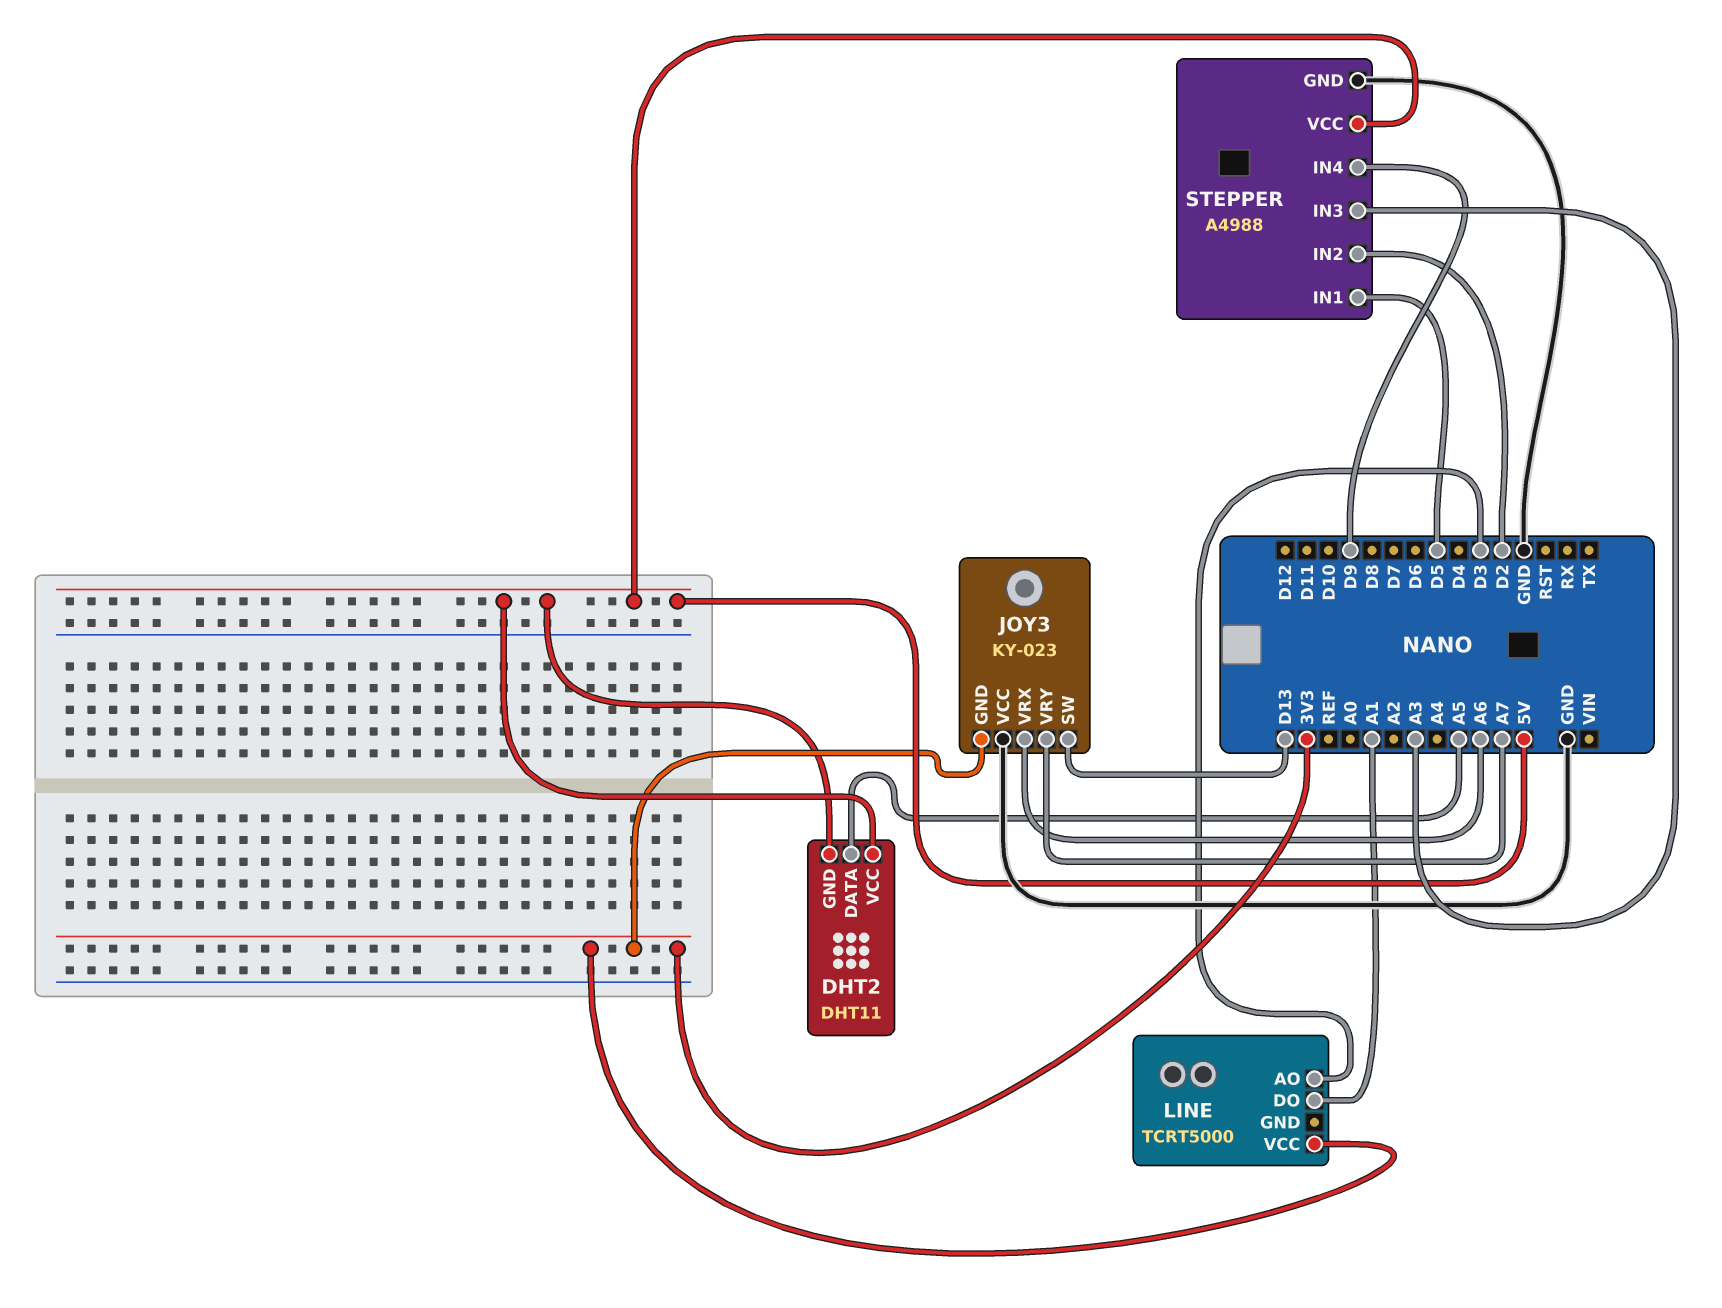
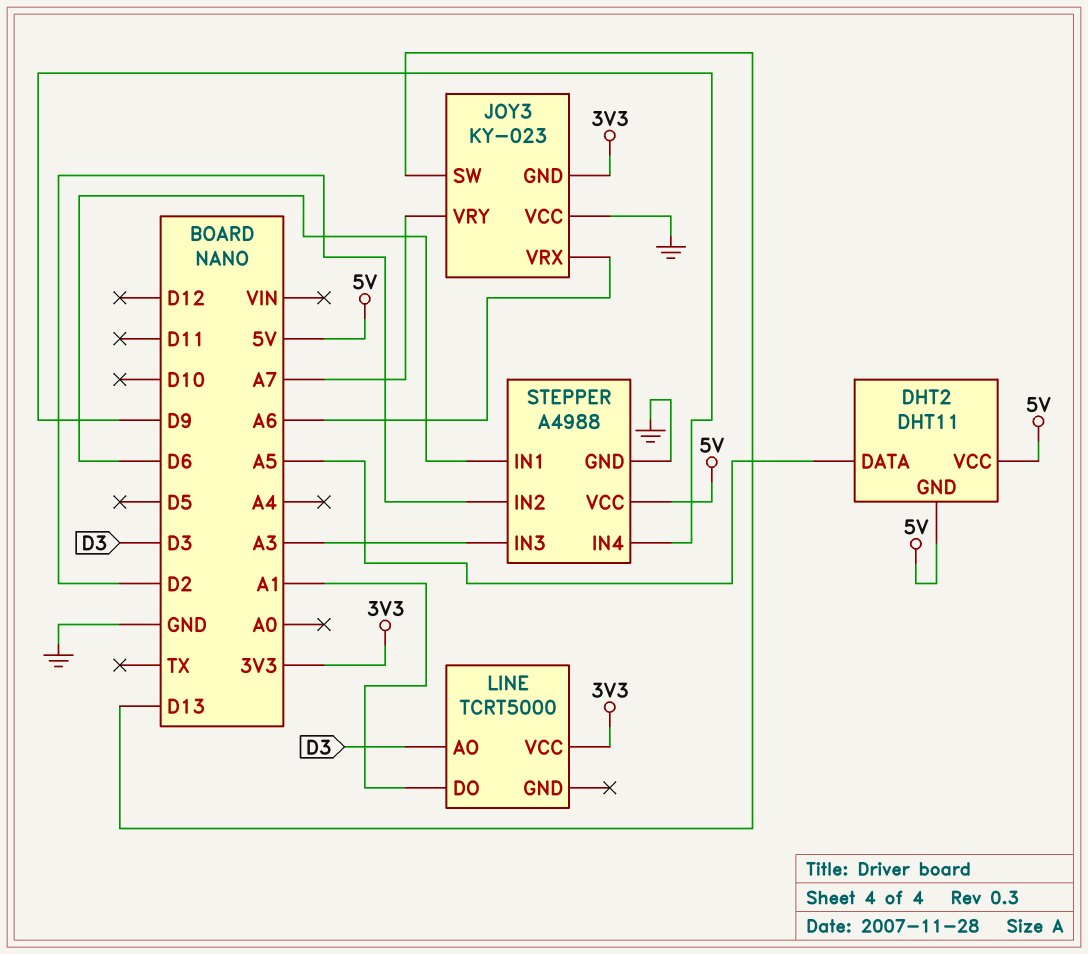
STEPPER pin IN1: D5 -> D6

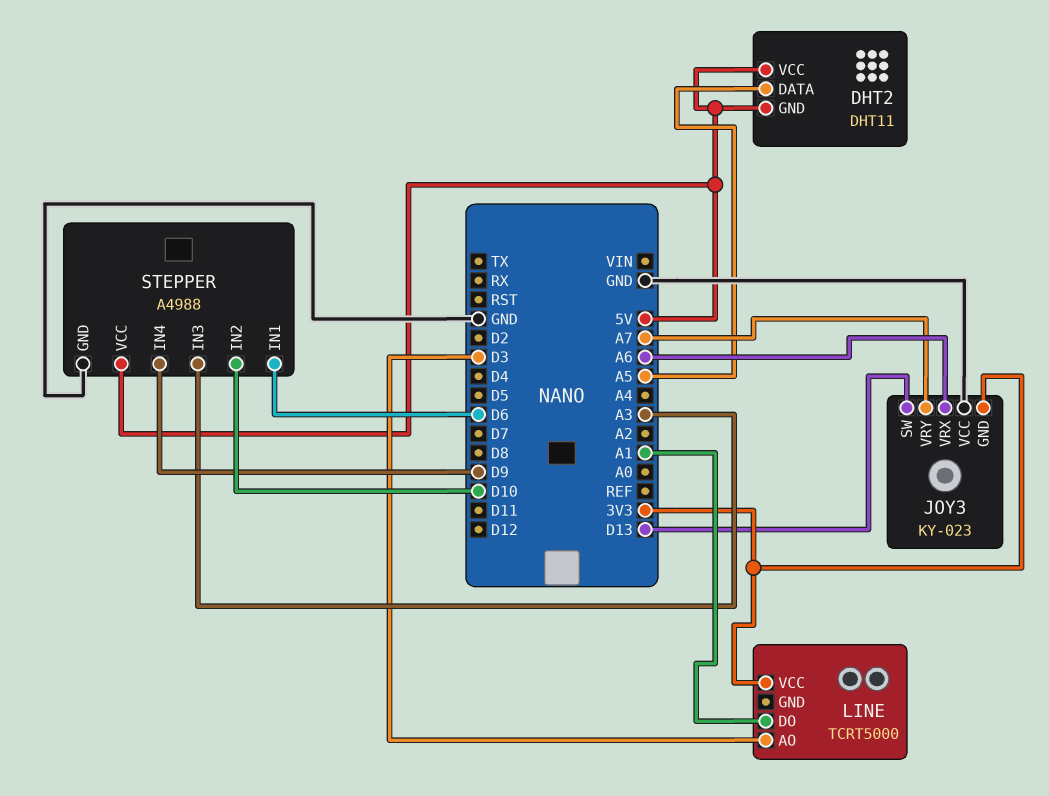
STEPPER pin IN2: D2 -> D10

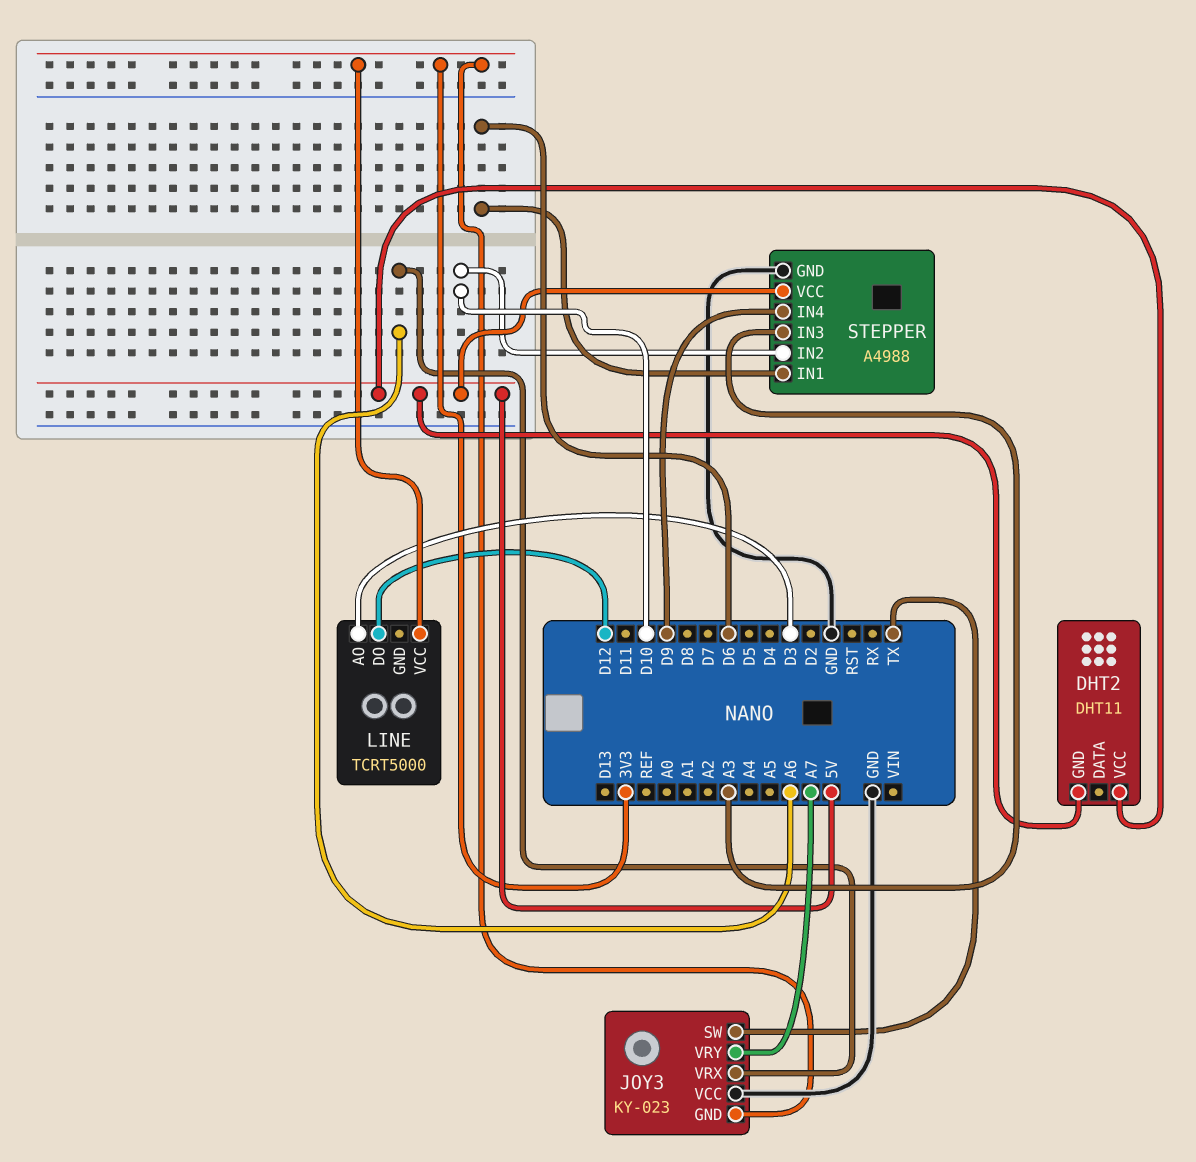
DHT2 pin DATA: A5 -> none
JOY3 pin SW: D13 -> TX
LINE pin DO: A1 -> D12

